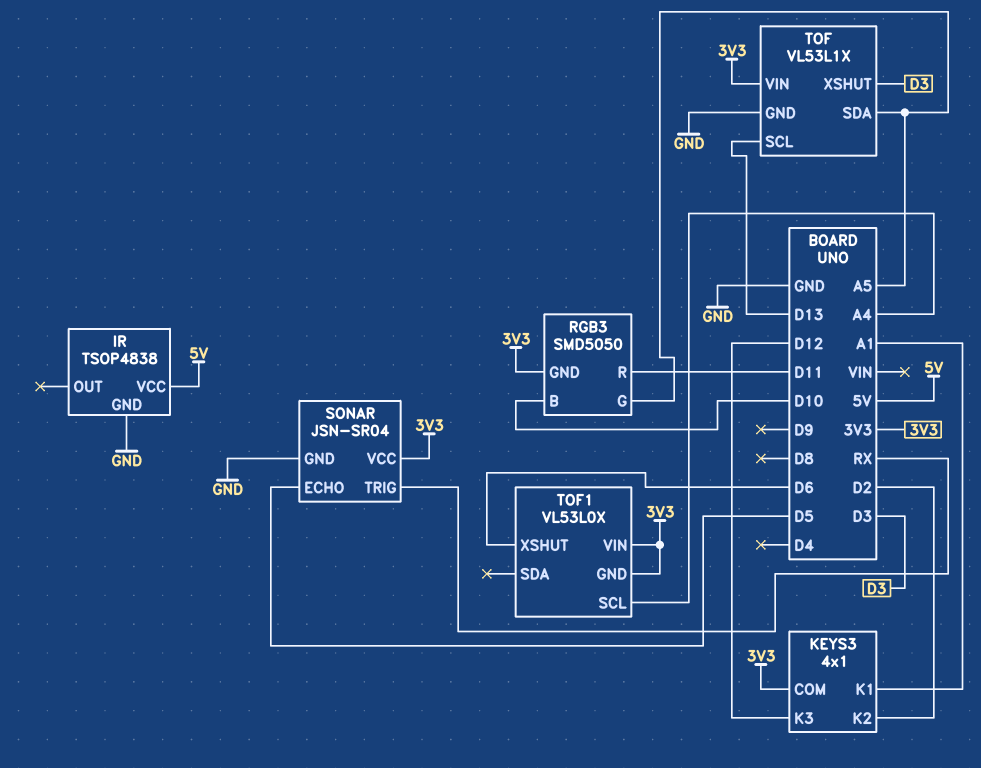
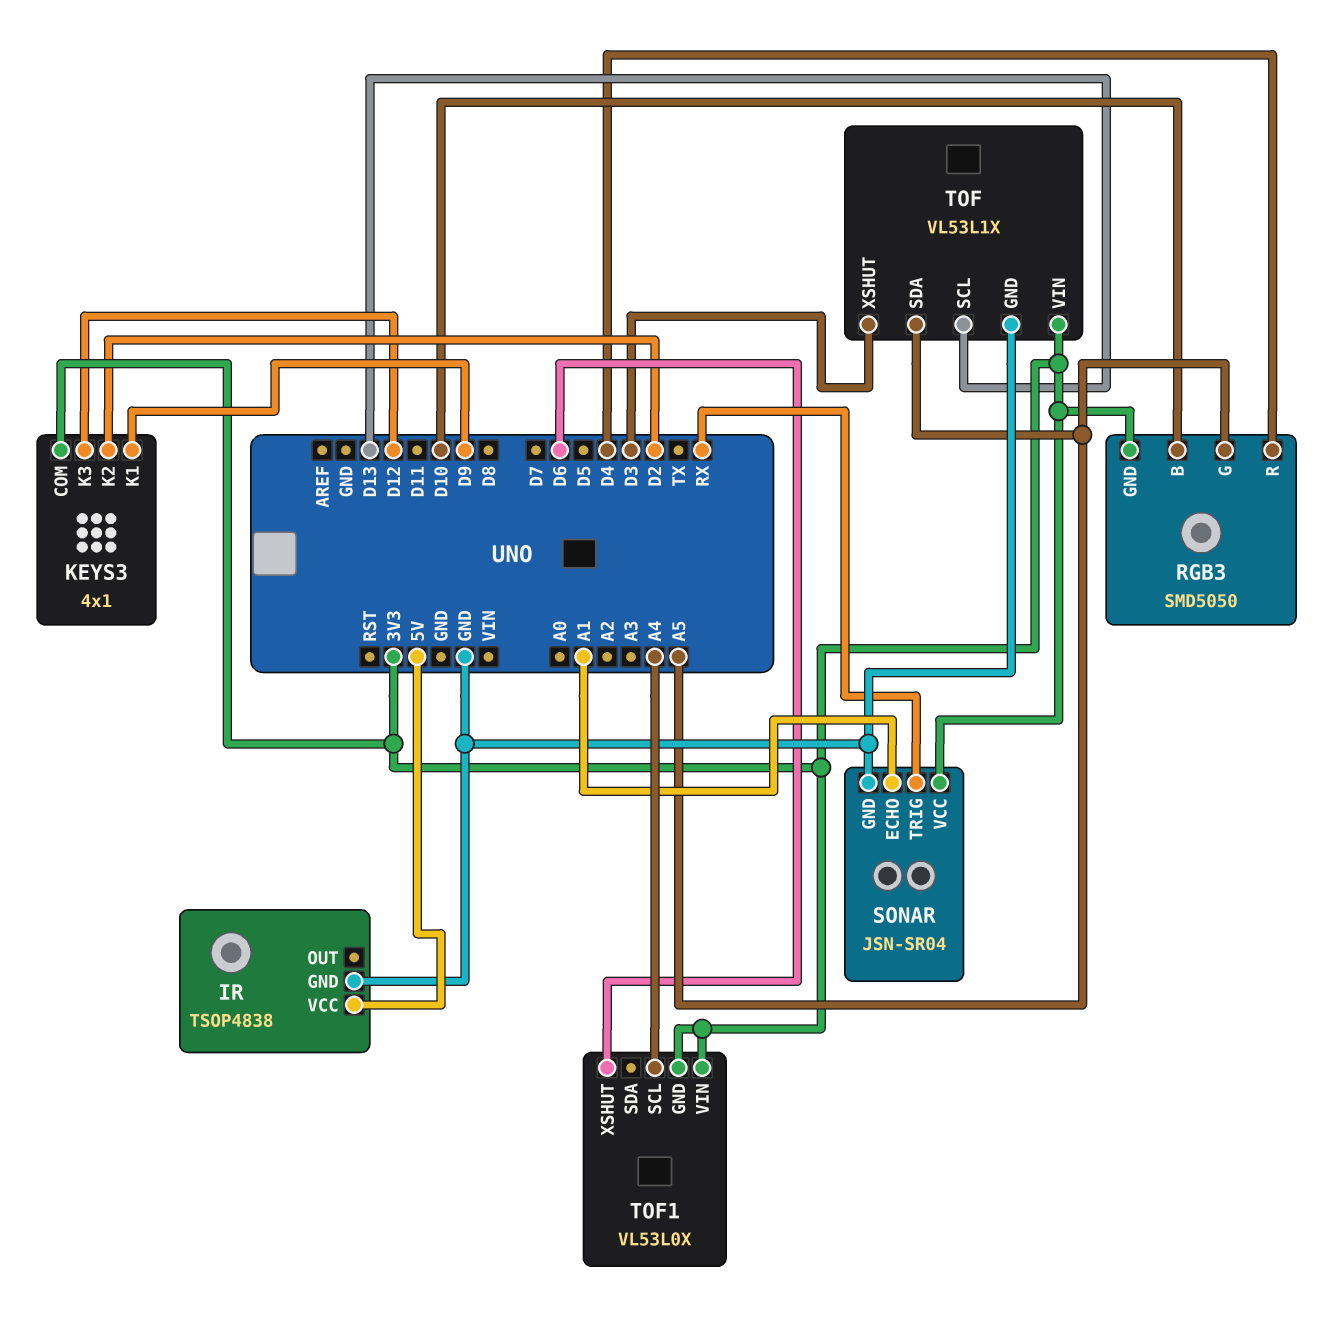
KEYS3 pin K1: A1 -> D9
RGB3 pin R: D11 -> D4
SONAR pin ECHO: D5 -> A1

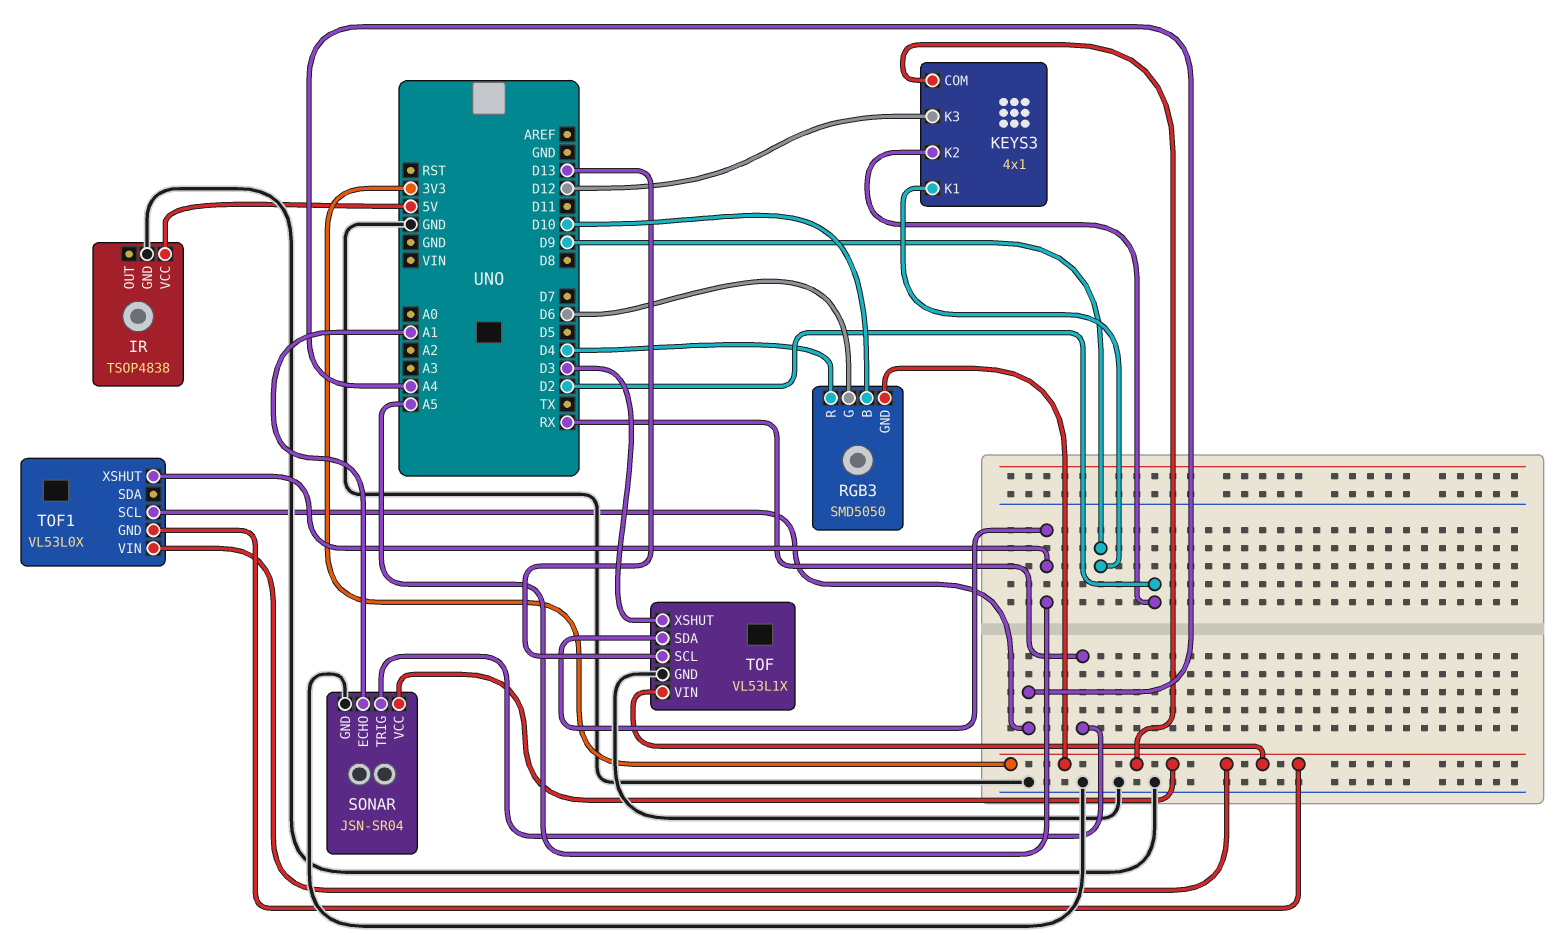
RGB3 pin G: A5 -> D6
TOF1 pin XSHUT: D6 -> A5

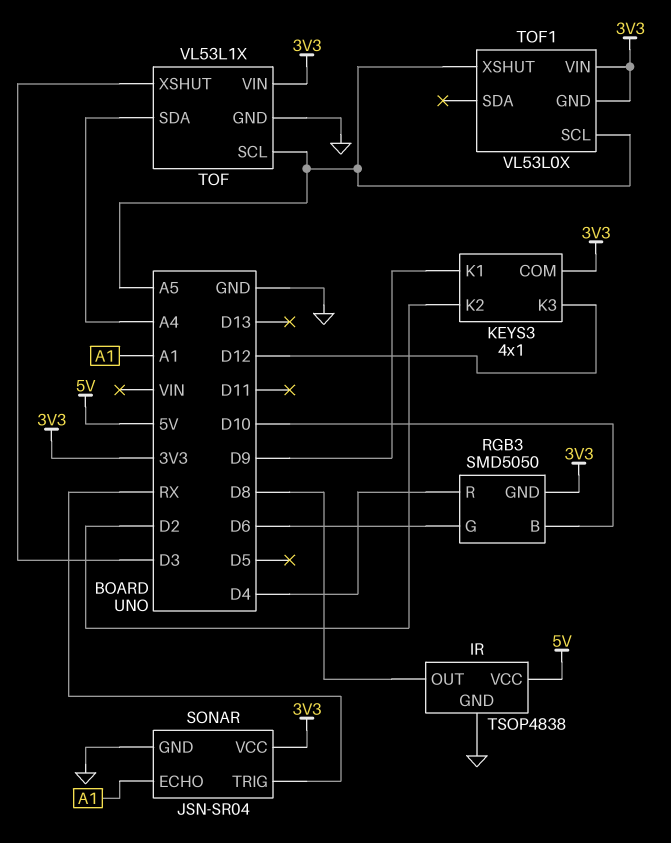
IR pin OUT: none -> D8
TOF pin SCL: D13 -> A5
TOF pin SDA: A5 -> A4
TOF1 pin SCL: A4 -> A5

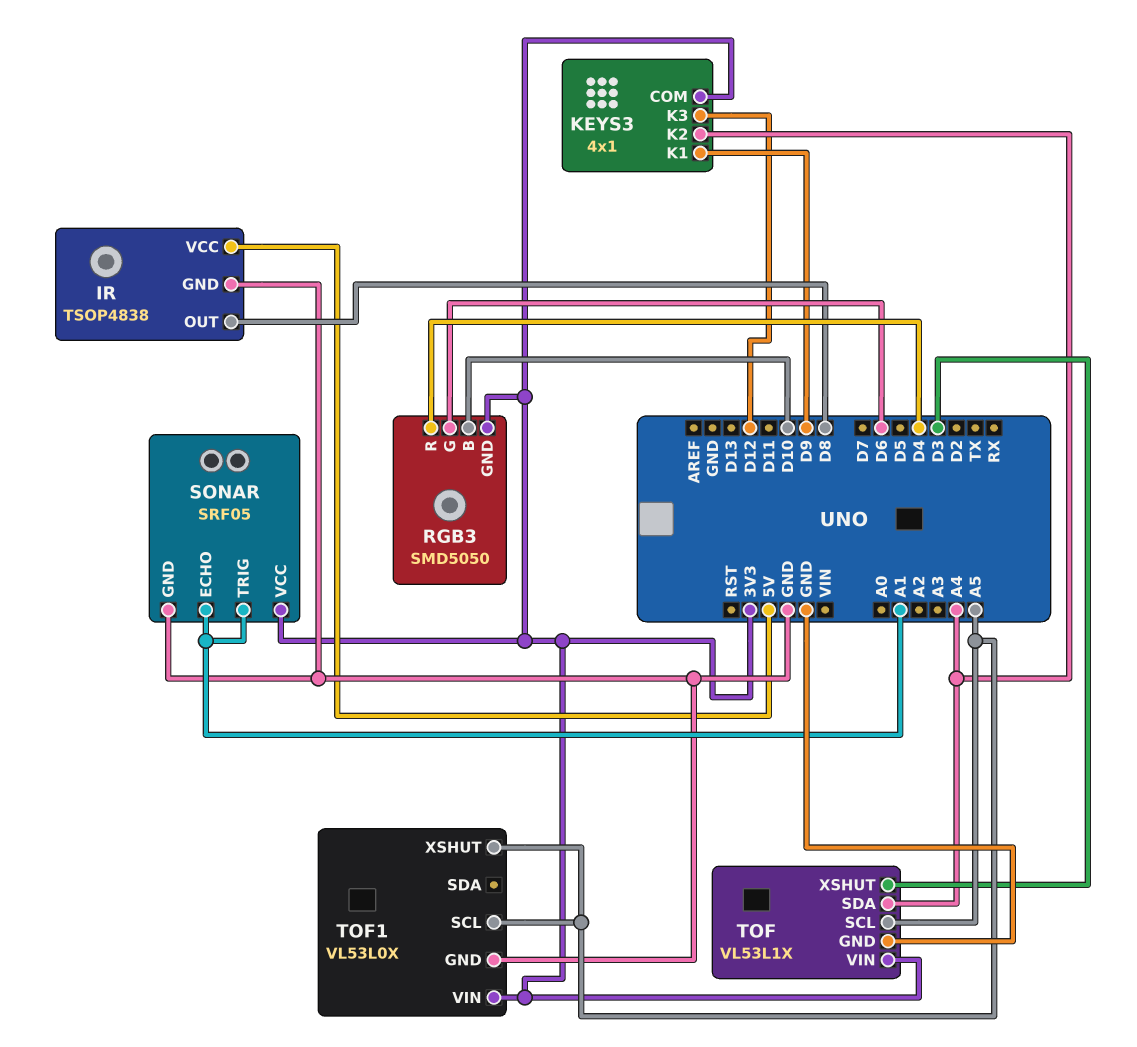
KEYS3 pin K2: D2 -> A4
SONAR: JSN-SR04 -> SRF05
SONAR pin TRIG: RX -> A1
TOF1 pin GND: 3V3 -> GND

